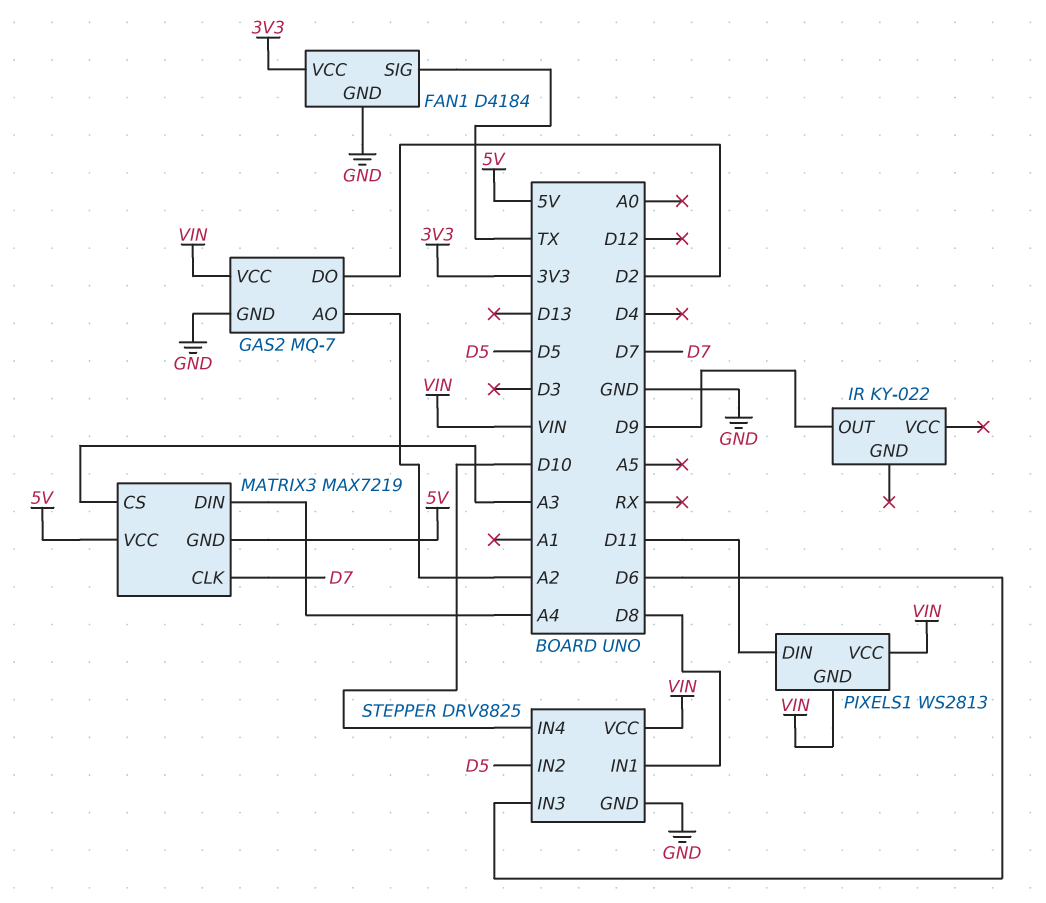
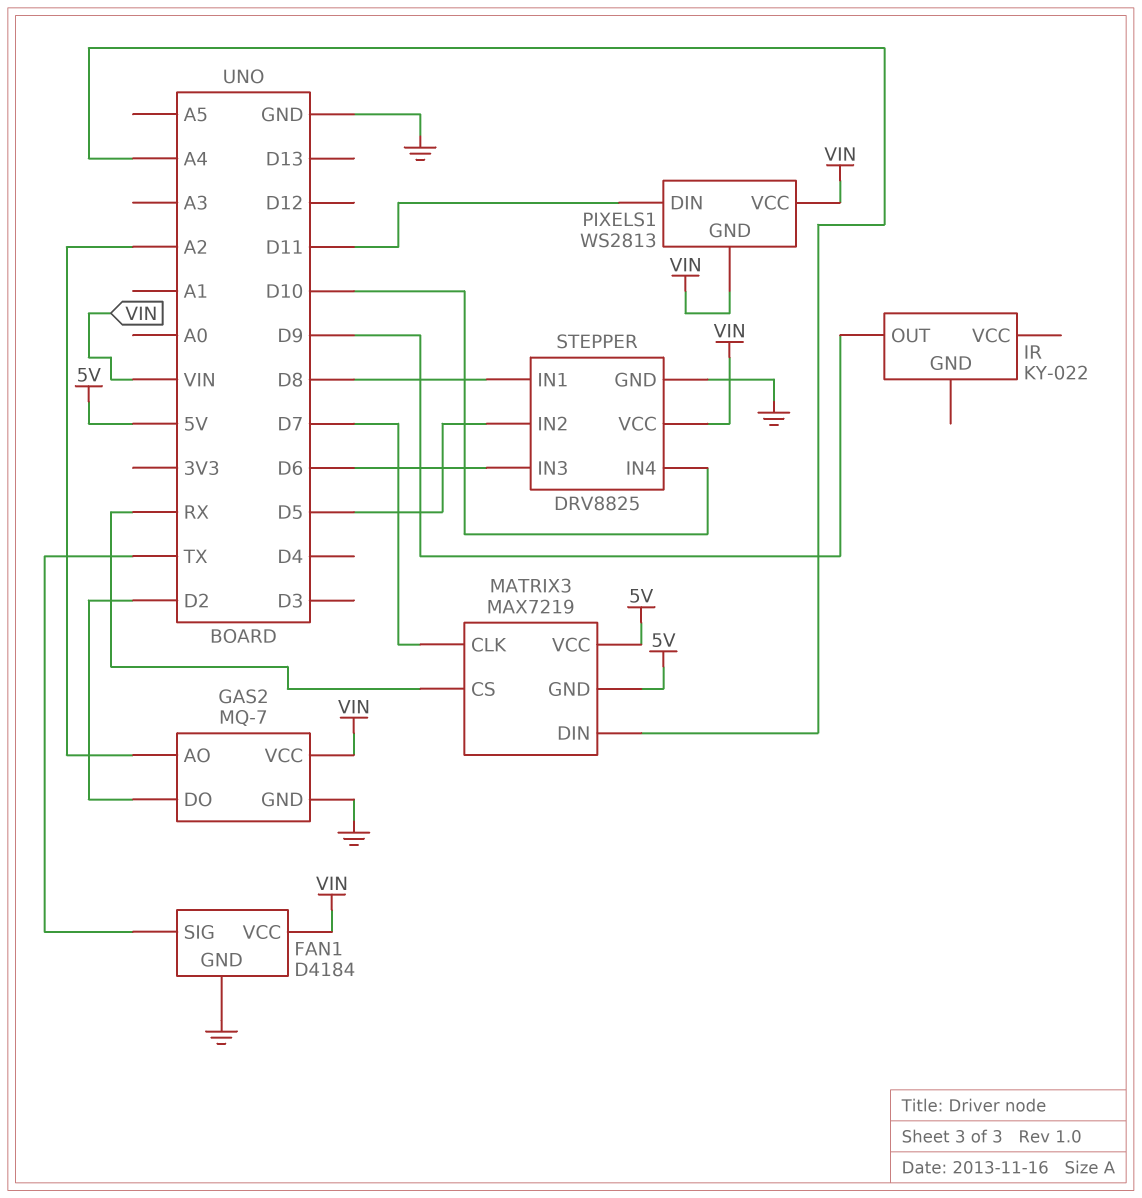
FAN1 pin VCC: 3V3 -> VIN
MATRIX3 pin CS: A3 -> RX

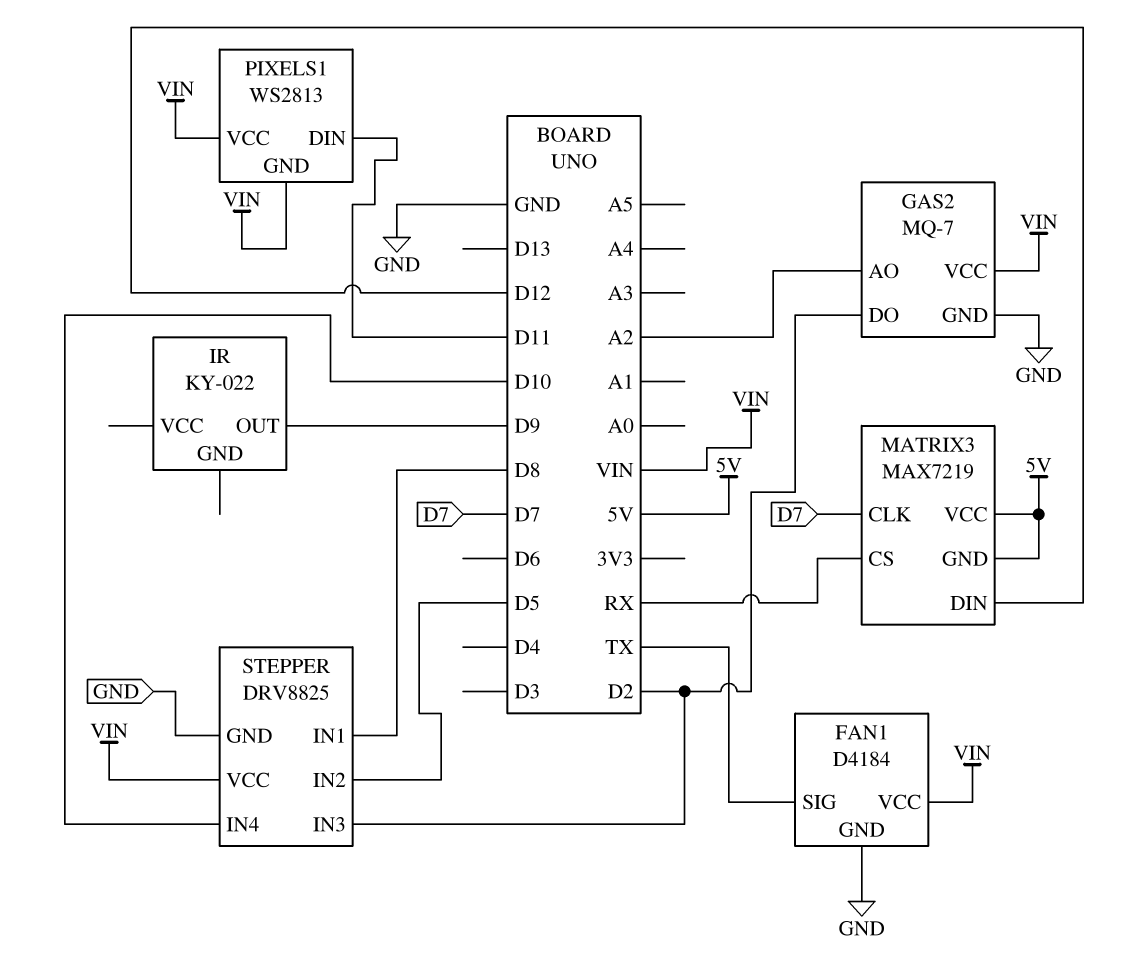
MATRIX3 pin DIN: A4 -> D12
STEPPER pin IN3: D6 -> D2

